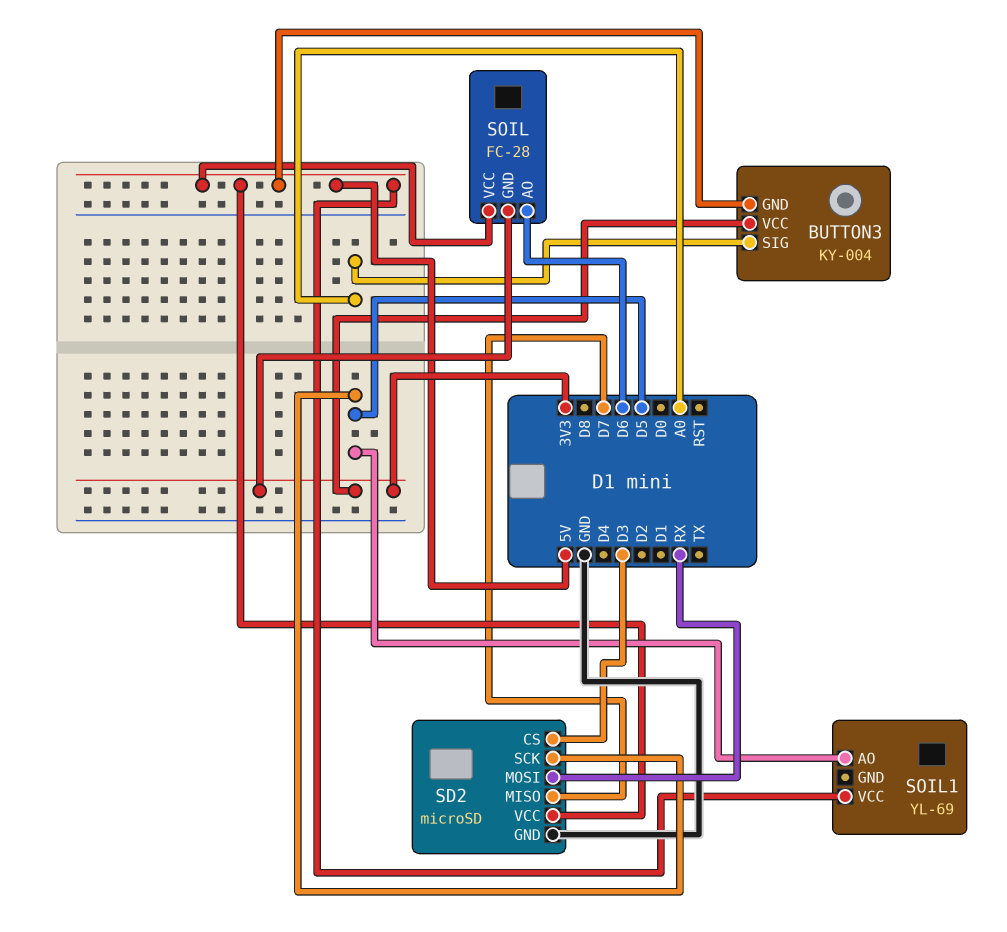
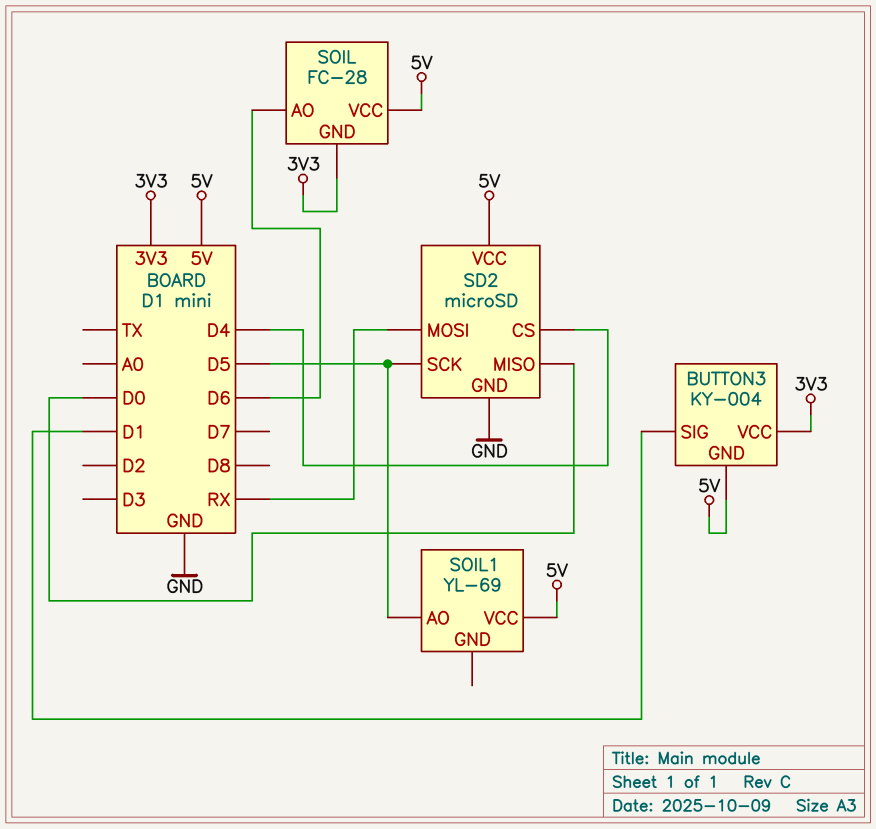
BUTTON3 pin SIG: A0 -> D1
SD2 pin CS: D3 -> D4
SD2 pin MISO: D7 -> D0

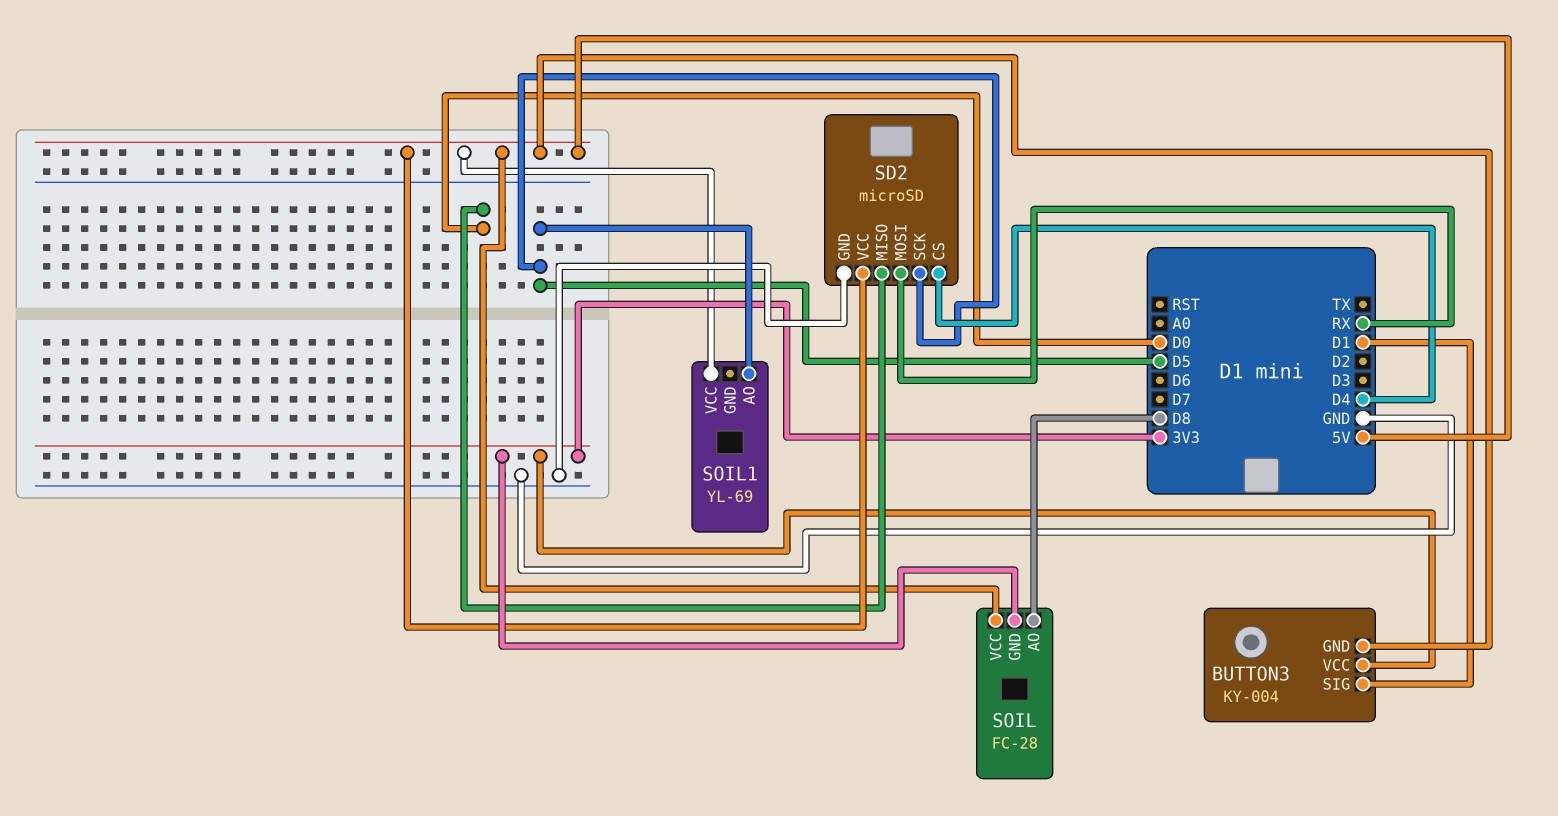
SOIL pin AO: D6 -> D8

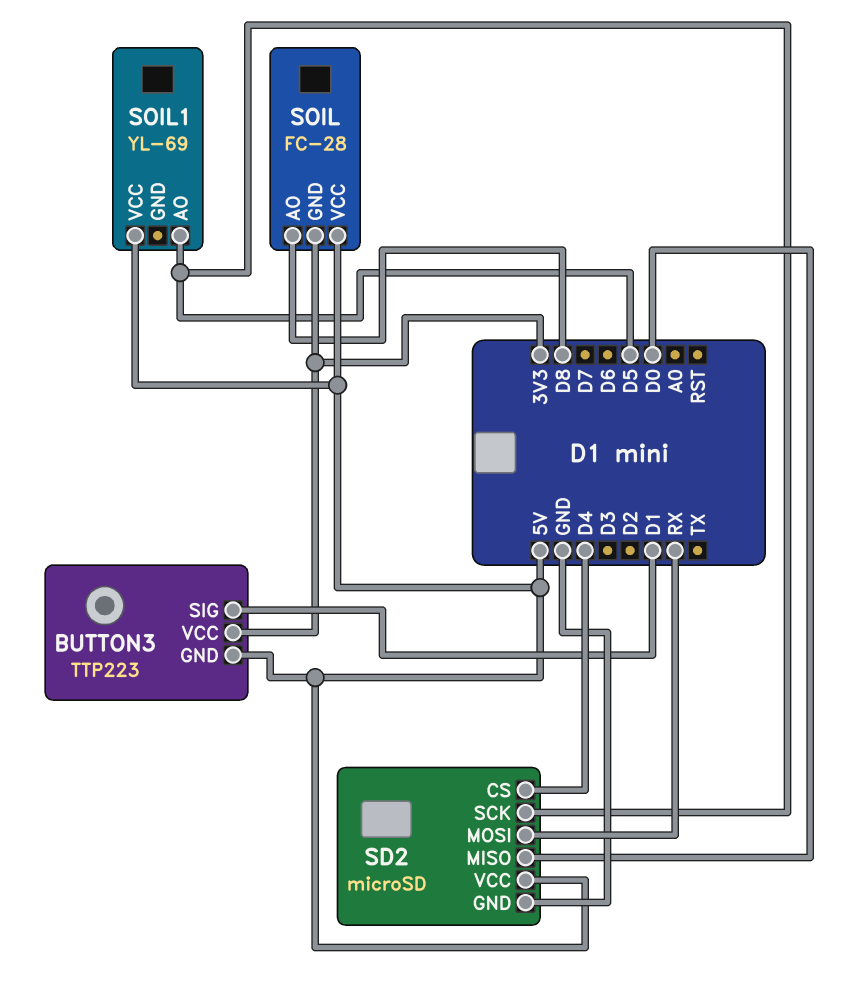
BUTTON3: KY-004 -> TTP223

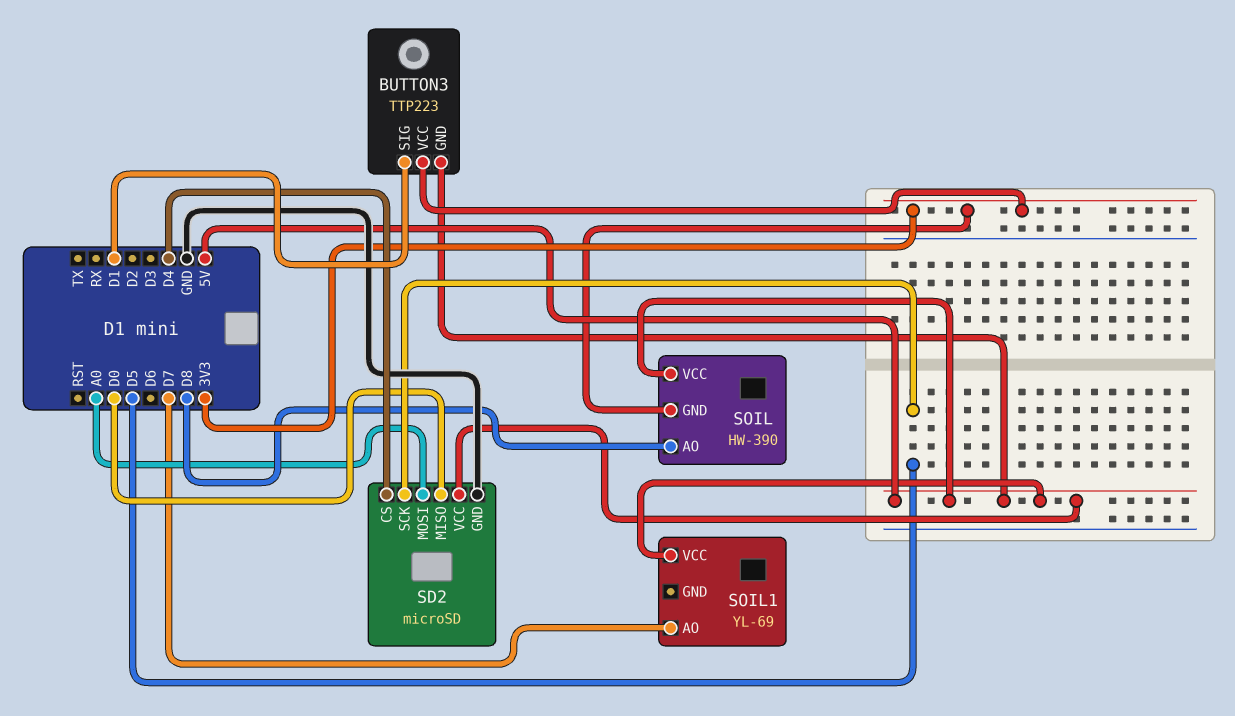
SD2 pin MOSI: RX -> A0
SOIL: FC-28 -> HW-390
SOIL1 pin AO: D5 -> D7

